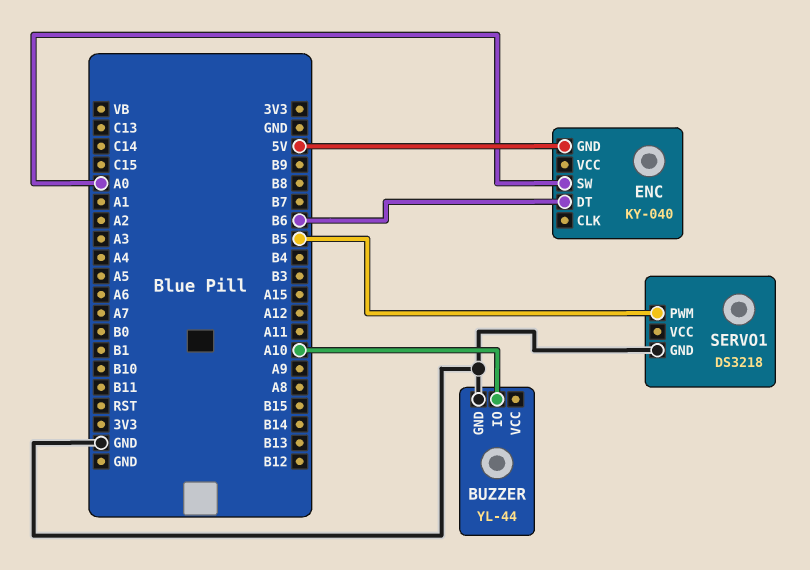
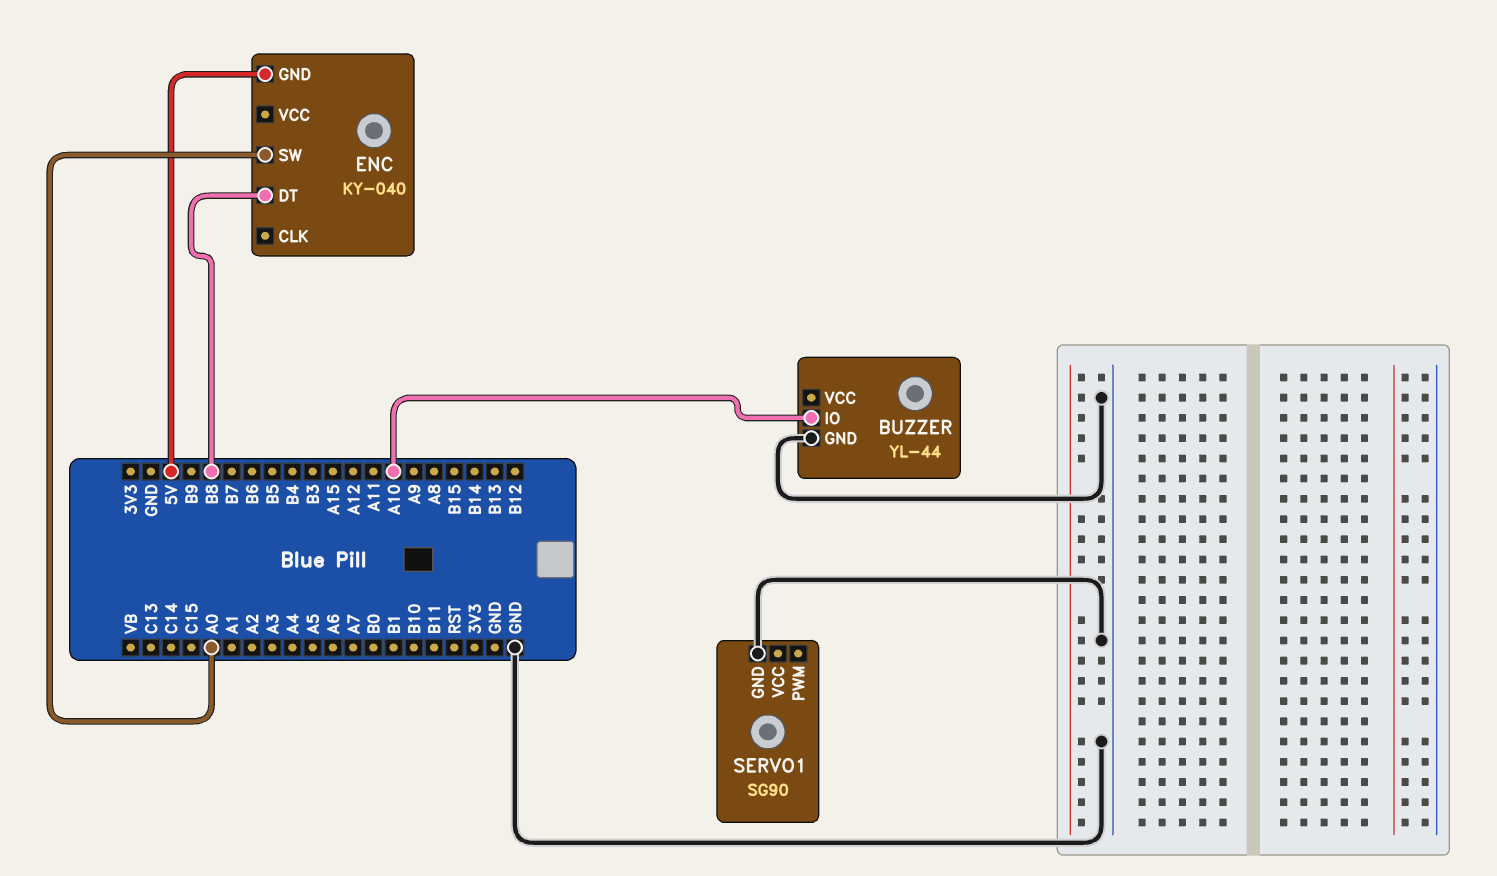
ENC pin DT: B6 -> B8
SERVO1: DS3218 -> SG90
SERVO1 pin PWM: B5 -> none

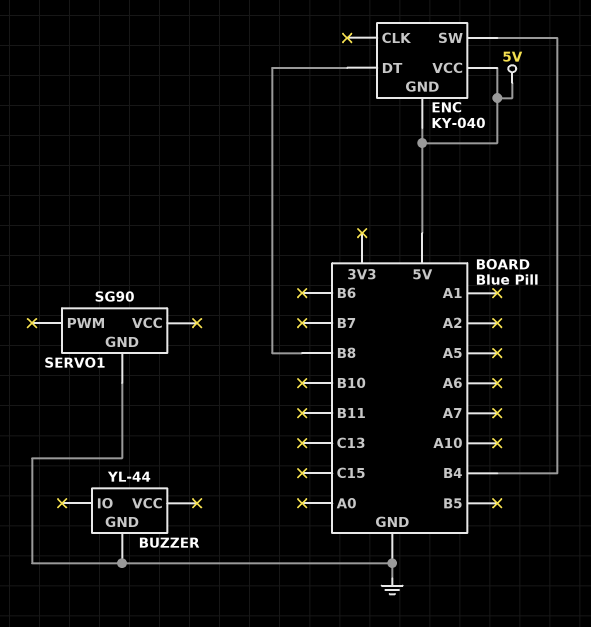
BUZZER pin IO: A10 -> none
ENC pin SW: A0 -> B4
ENC pin VCC: none -> 5V

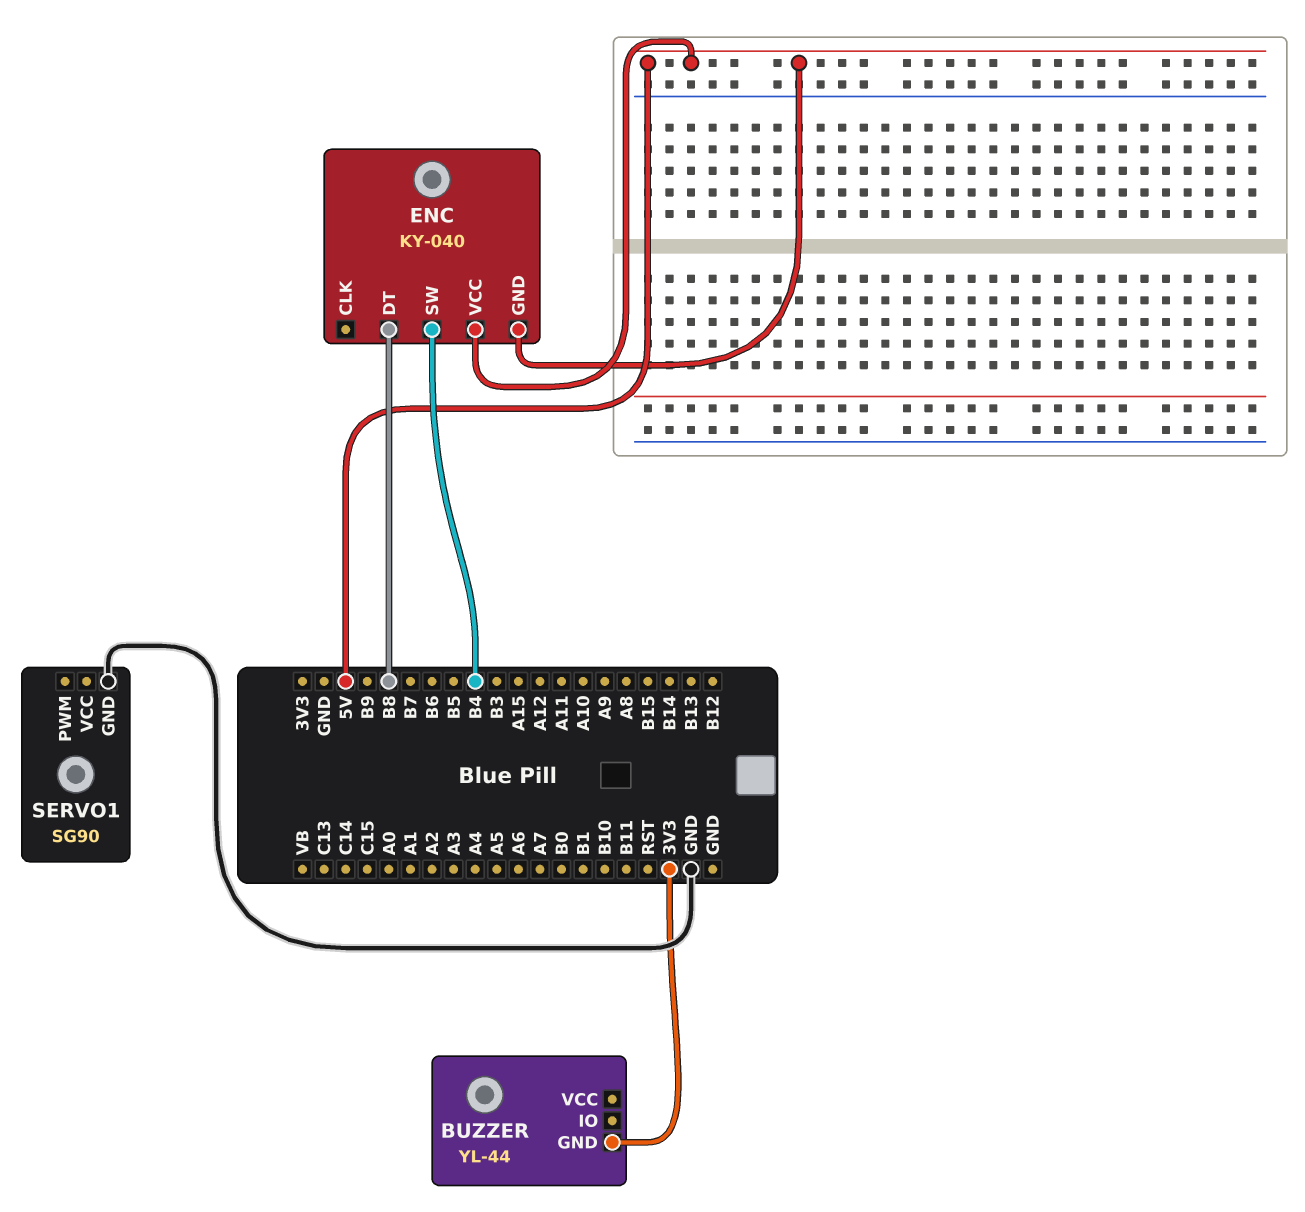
BUZZER pin GND: GND -> 3V3

